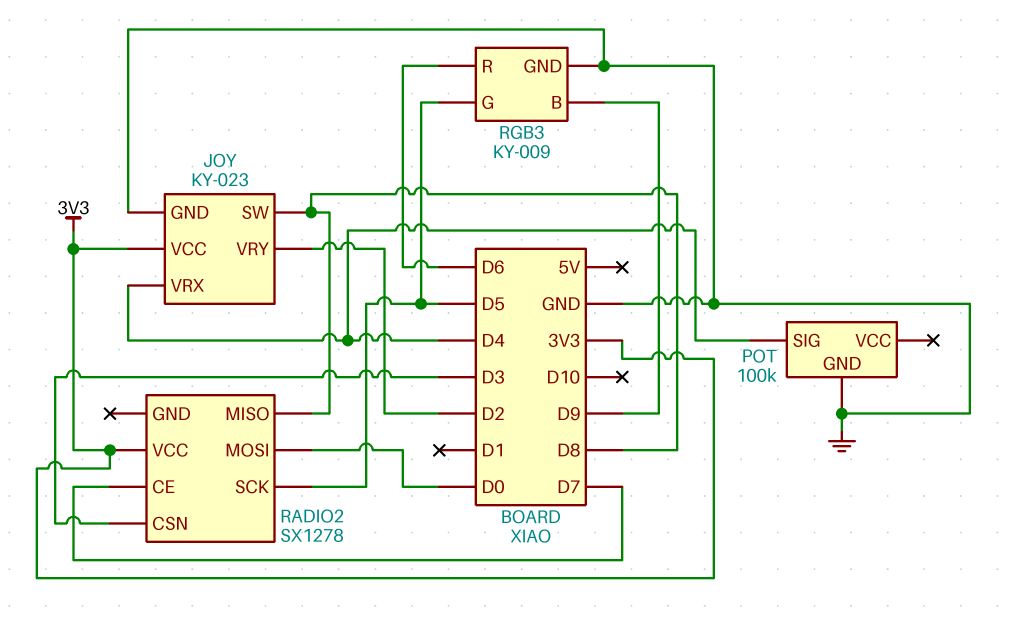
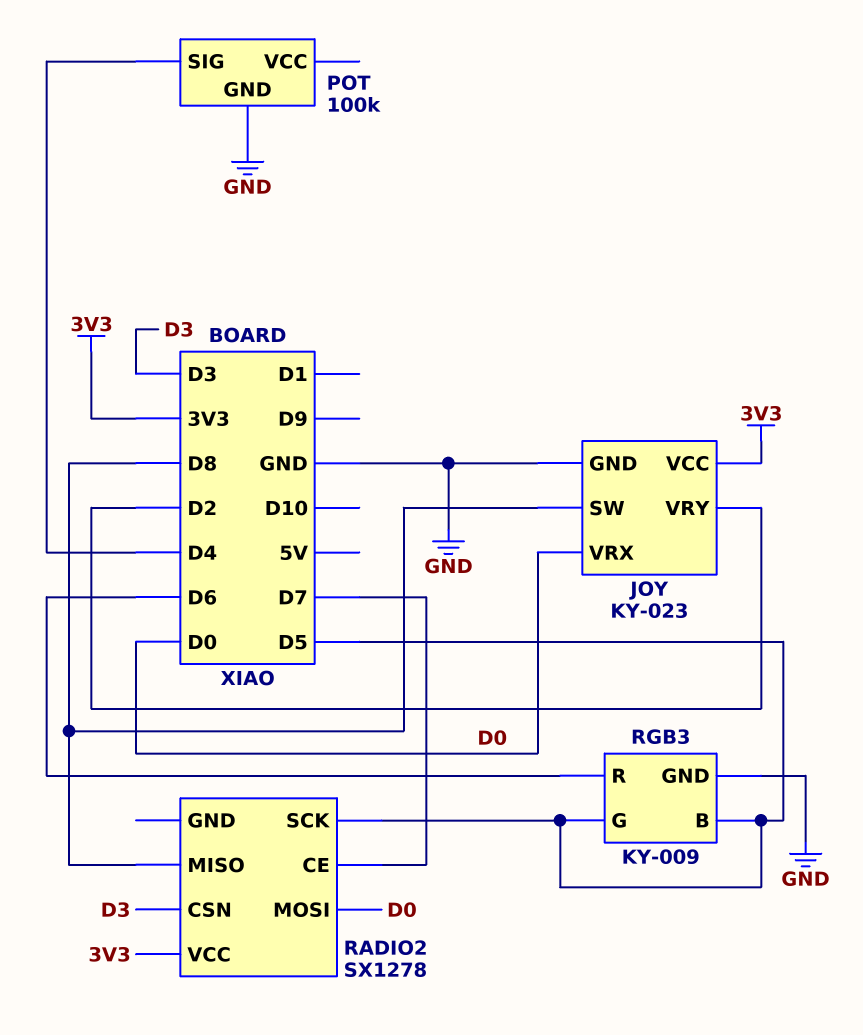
JOY pin VRX: D4 -> D0
RGB3 pin B: D9 -> D5

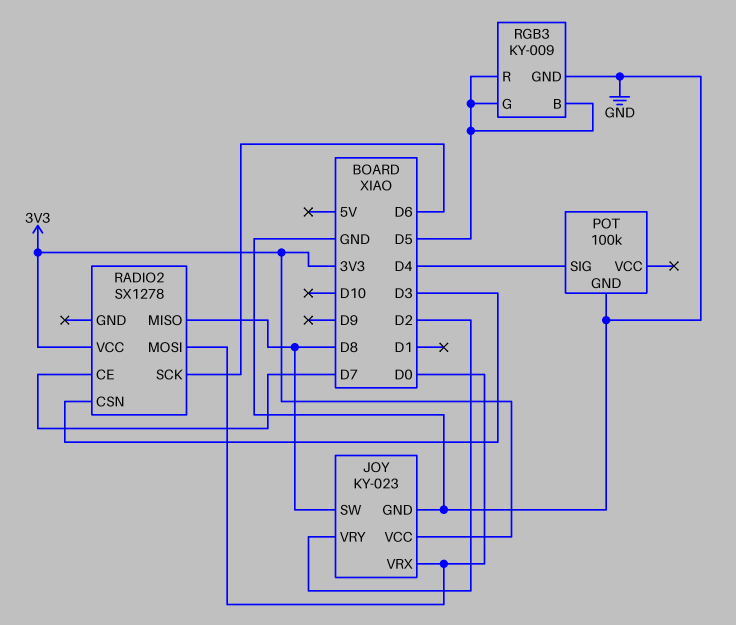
RADIO2 pin SCK: D5 -> D6
RGB3 pin R: D6 -> D5

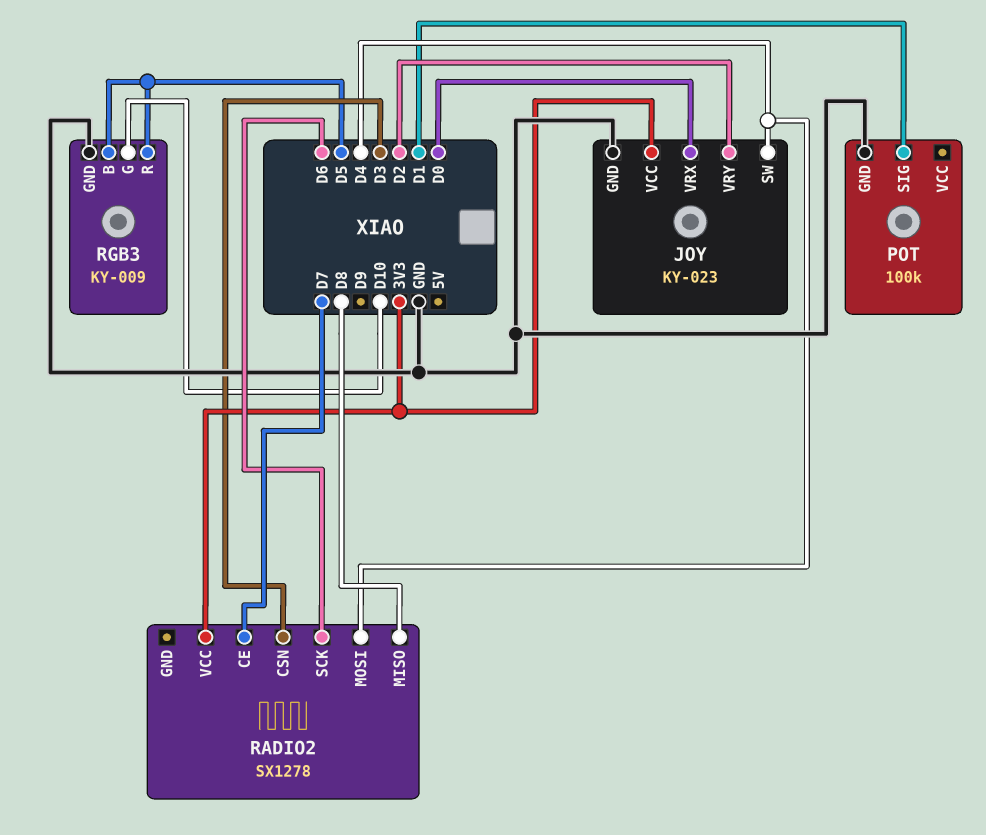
JOY pin SW: D8 -> D4
POT pin SIG: D4 -> D1
RADIO2 pin MOSI: D0 -> D4
RGB3 pin G: D5 -> D10

